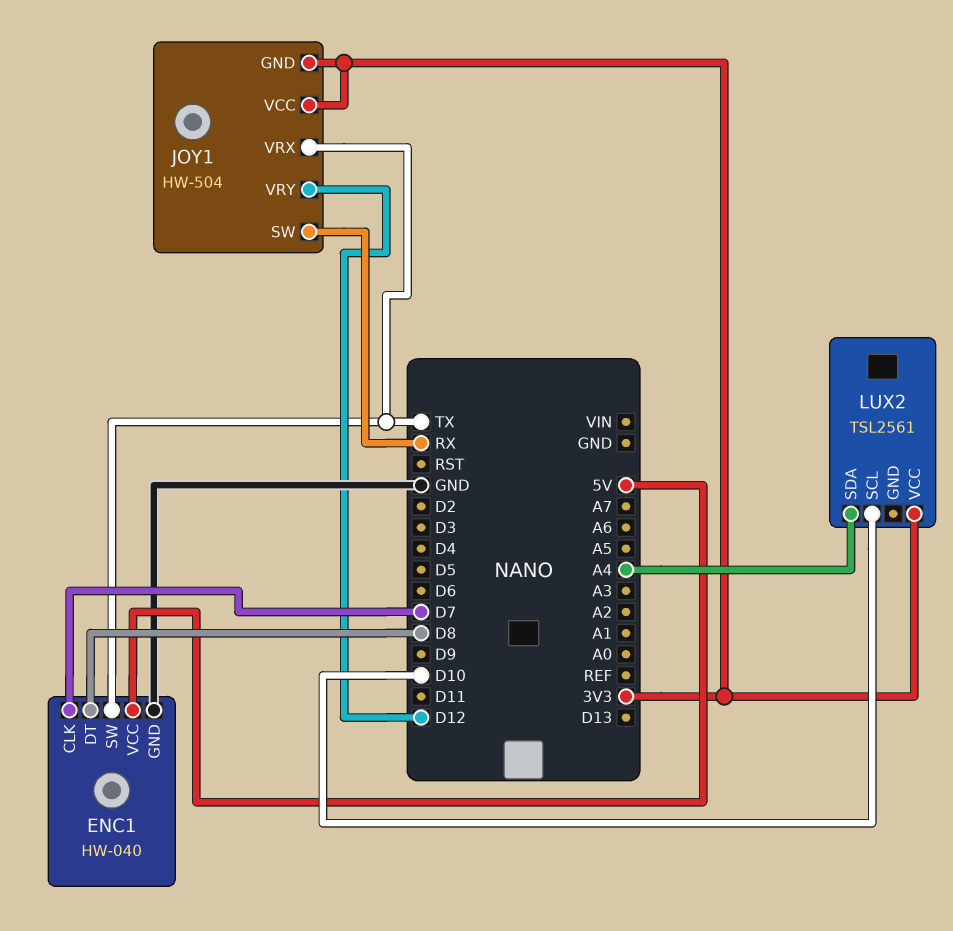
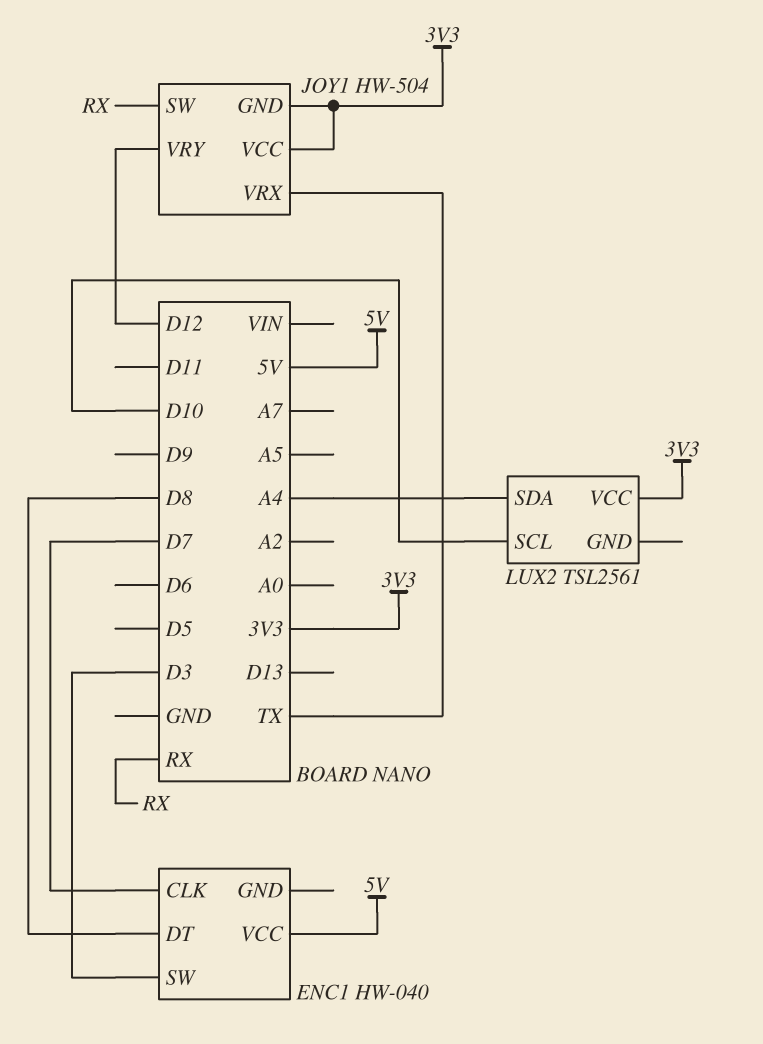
ENC1 pin GND: GND -> none
ENC1 pin SW: TX -> D3

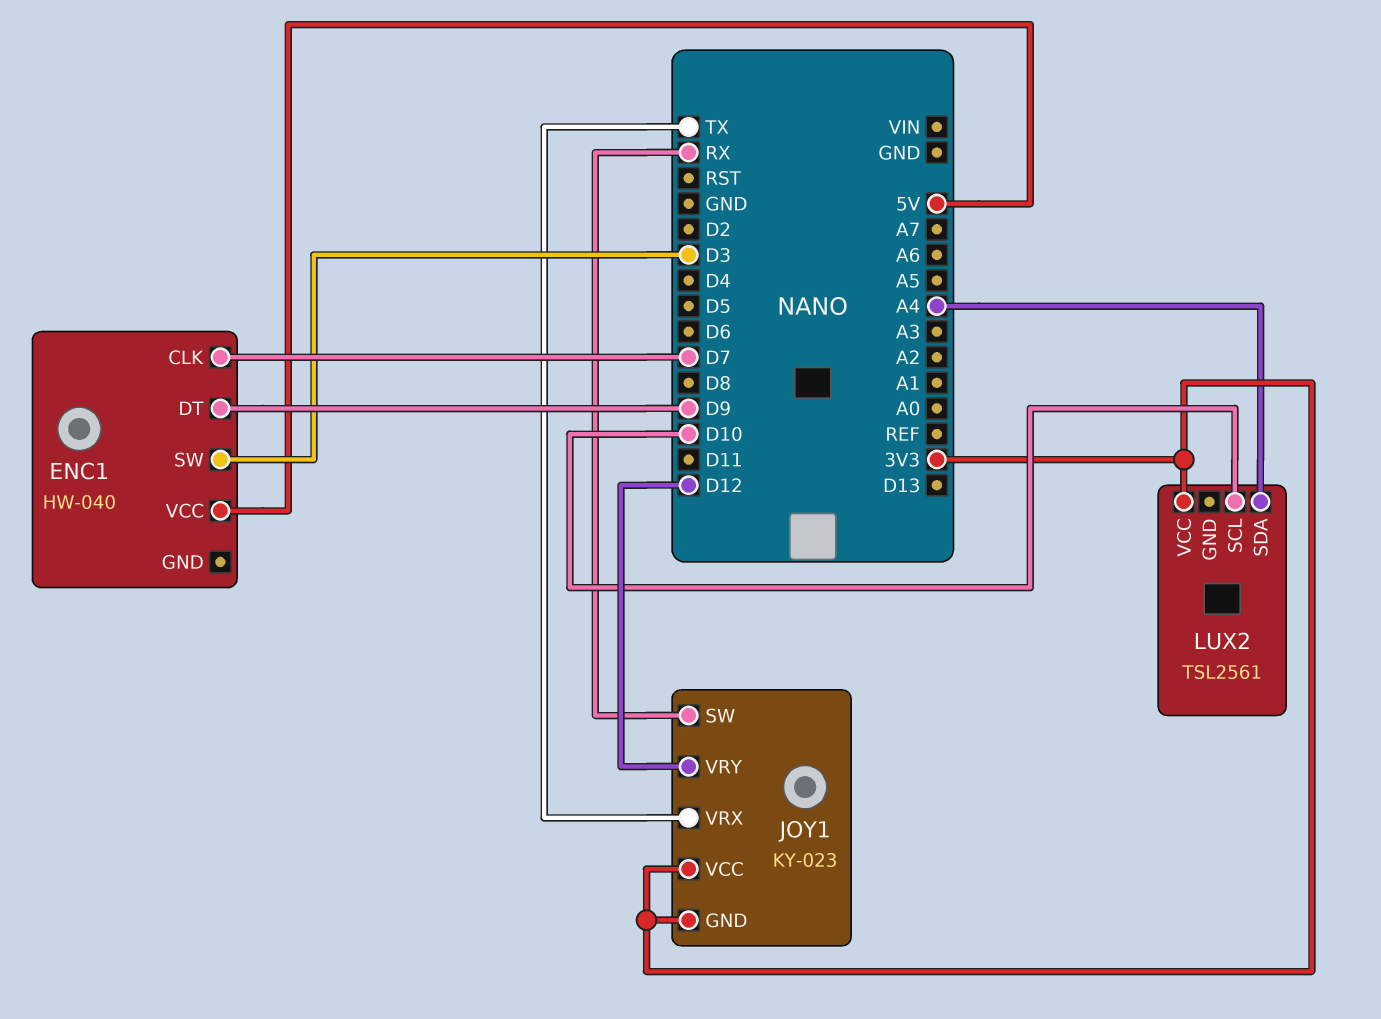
ENC1 pin DT: D8 -> D9
JOY1: HW-504 -> KY-023

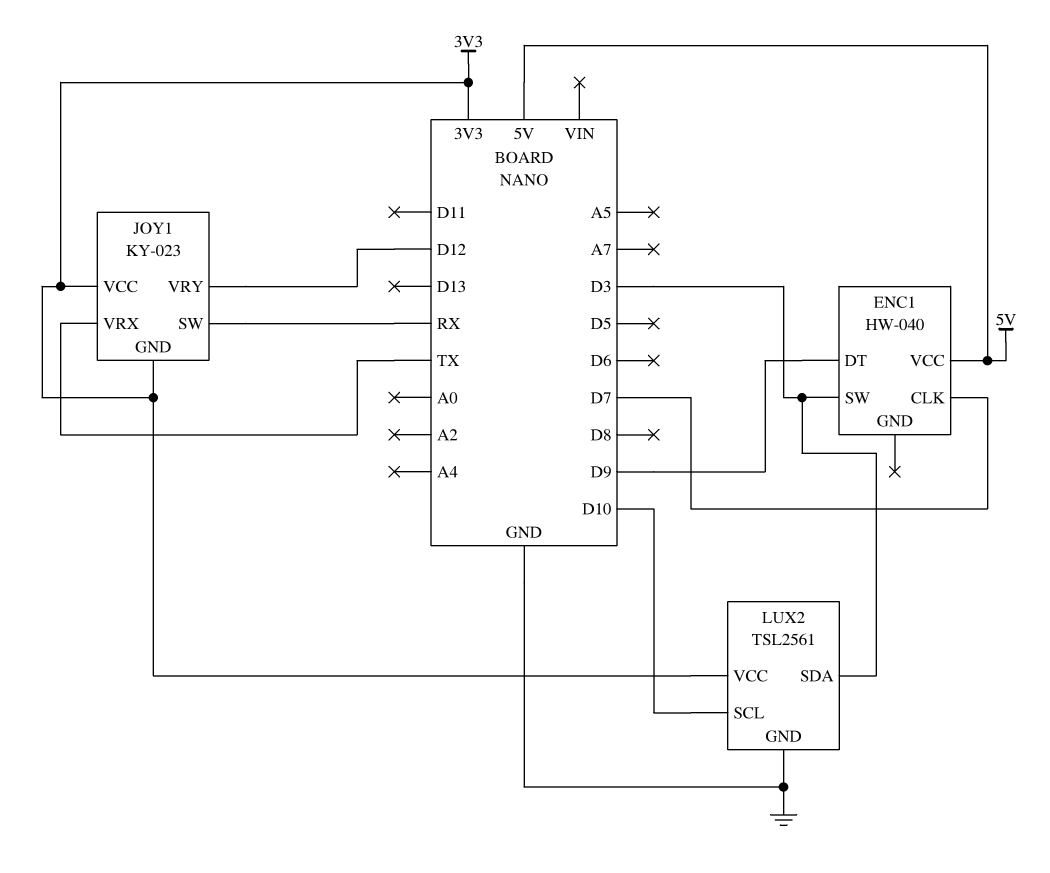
LUX2 pin GND: none -> GND
LUX2 pin SDA: A4 -> D3

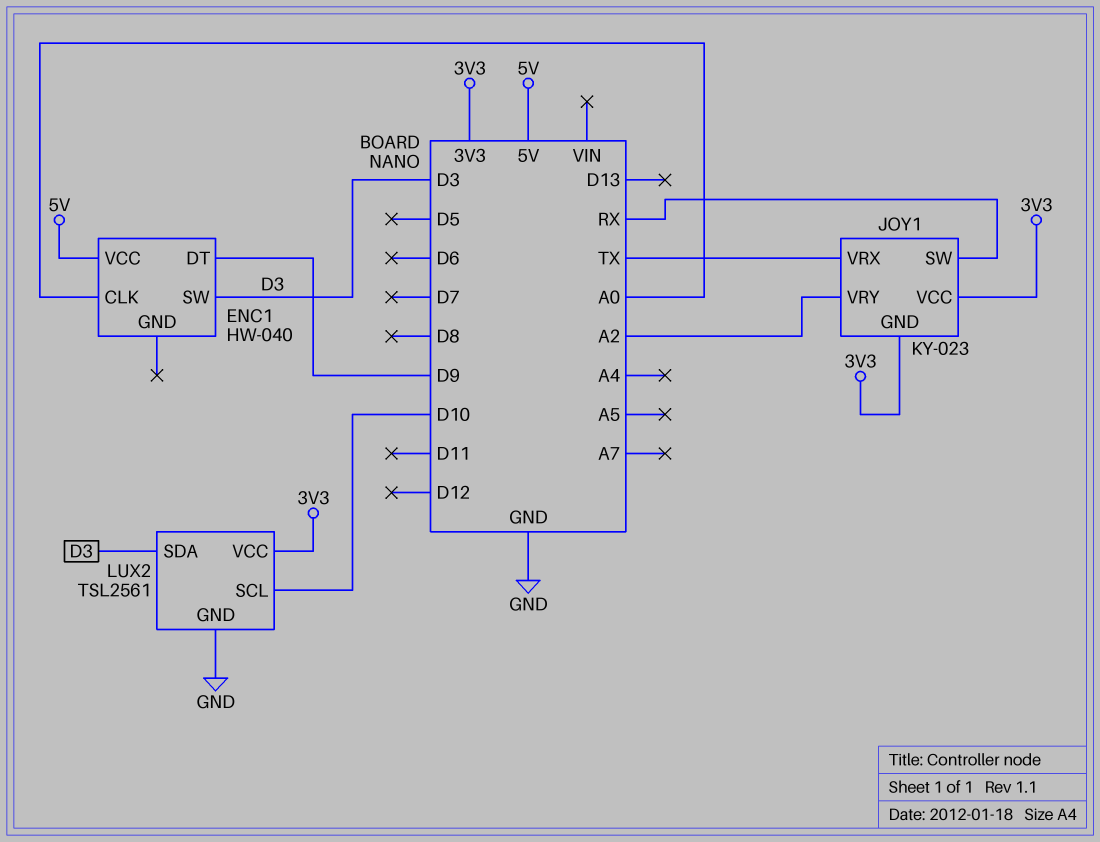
ENC1 pin CLK: D7 -> A0
JOY1 pin VRY: D12 -> A2

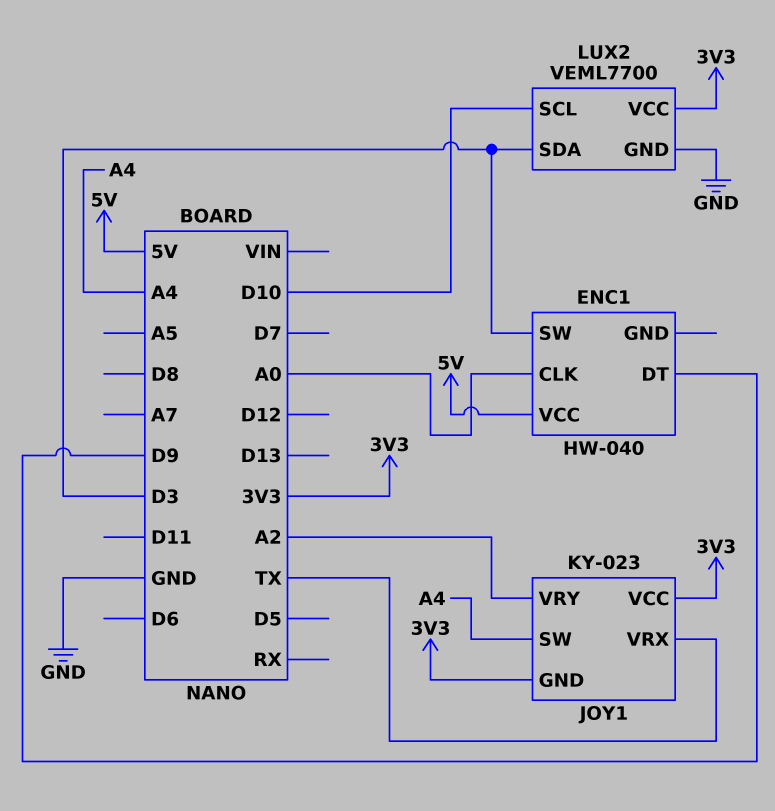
JOY1 pin SW: RX -> A4
LUX2: TSL2561 -> VEML7700

